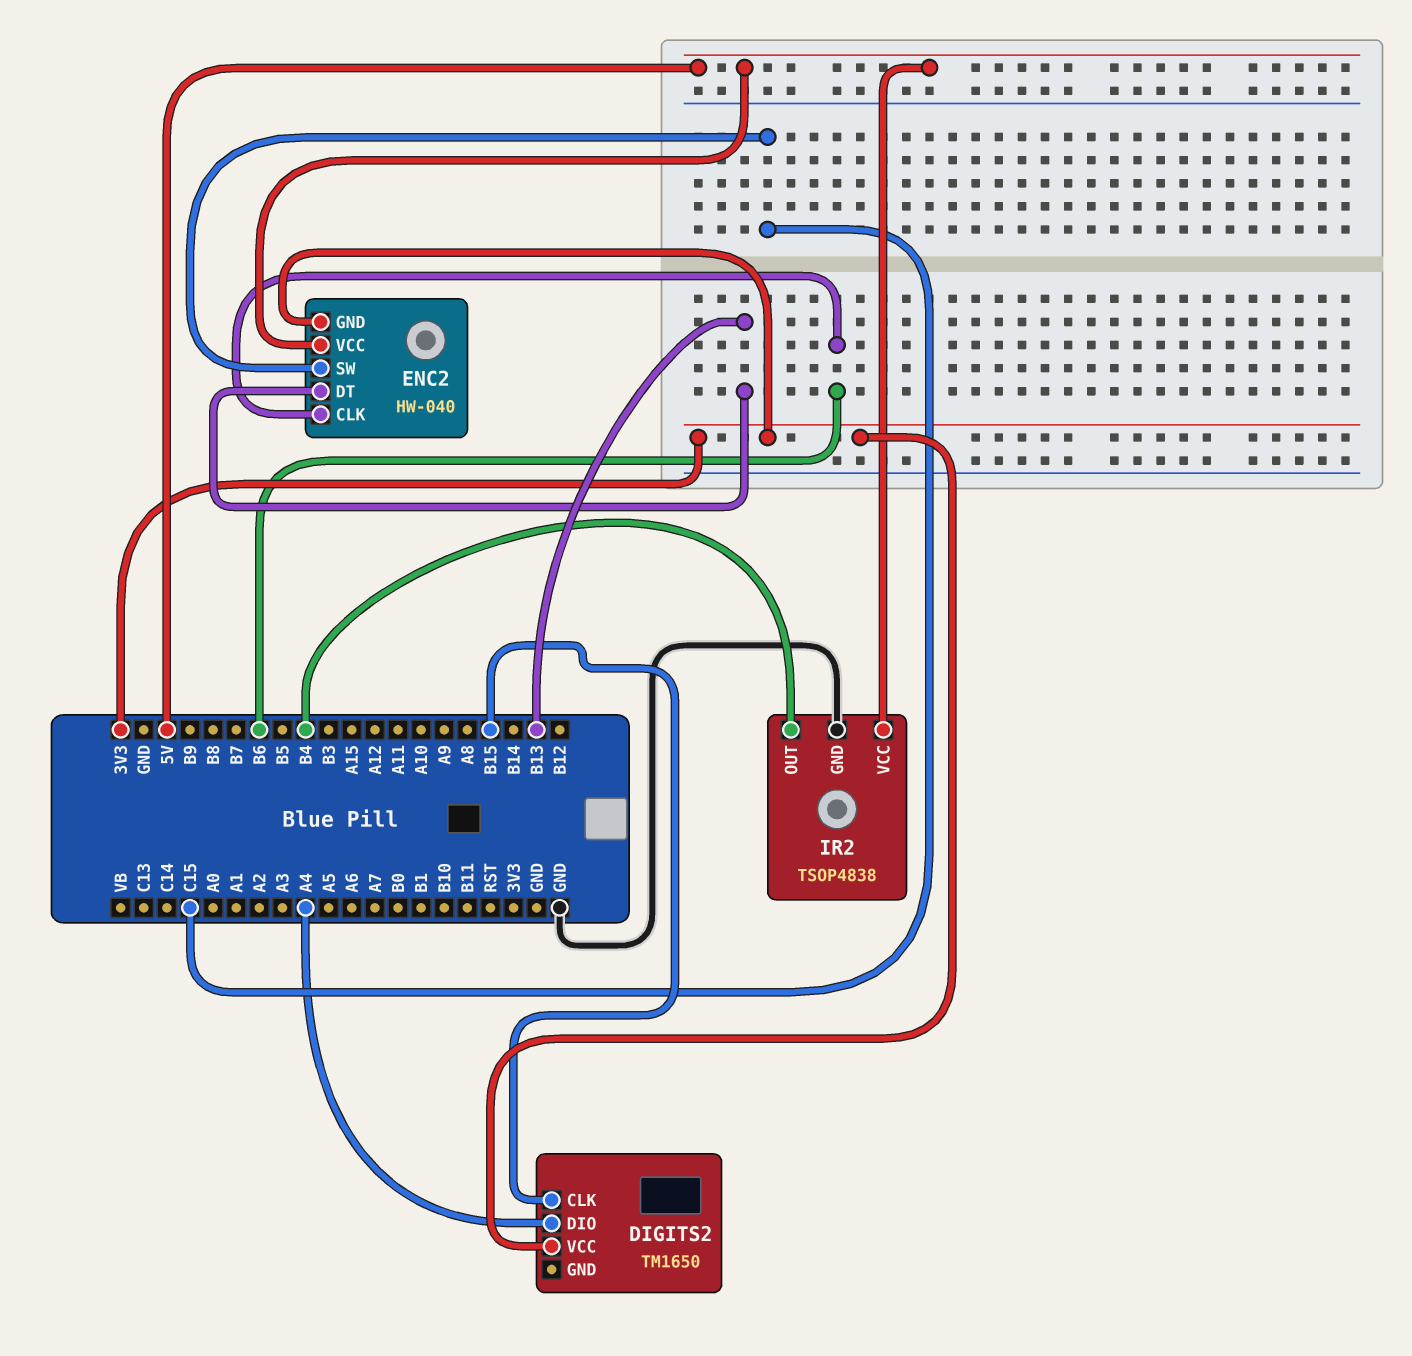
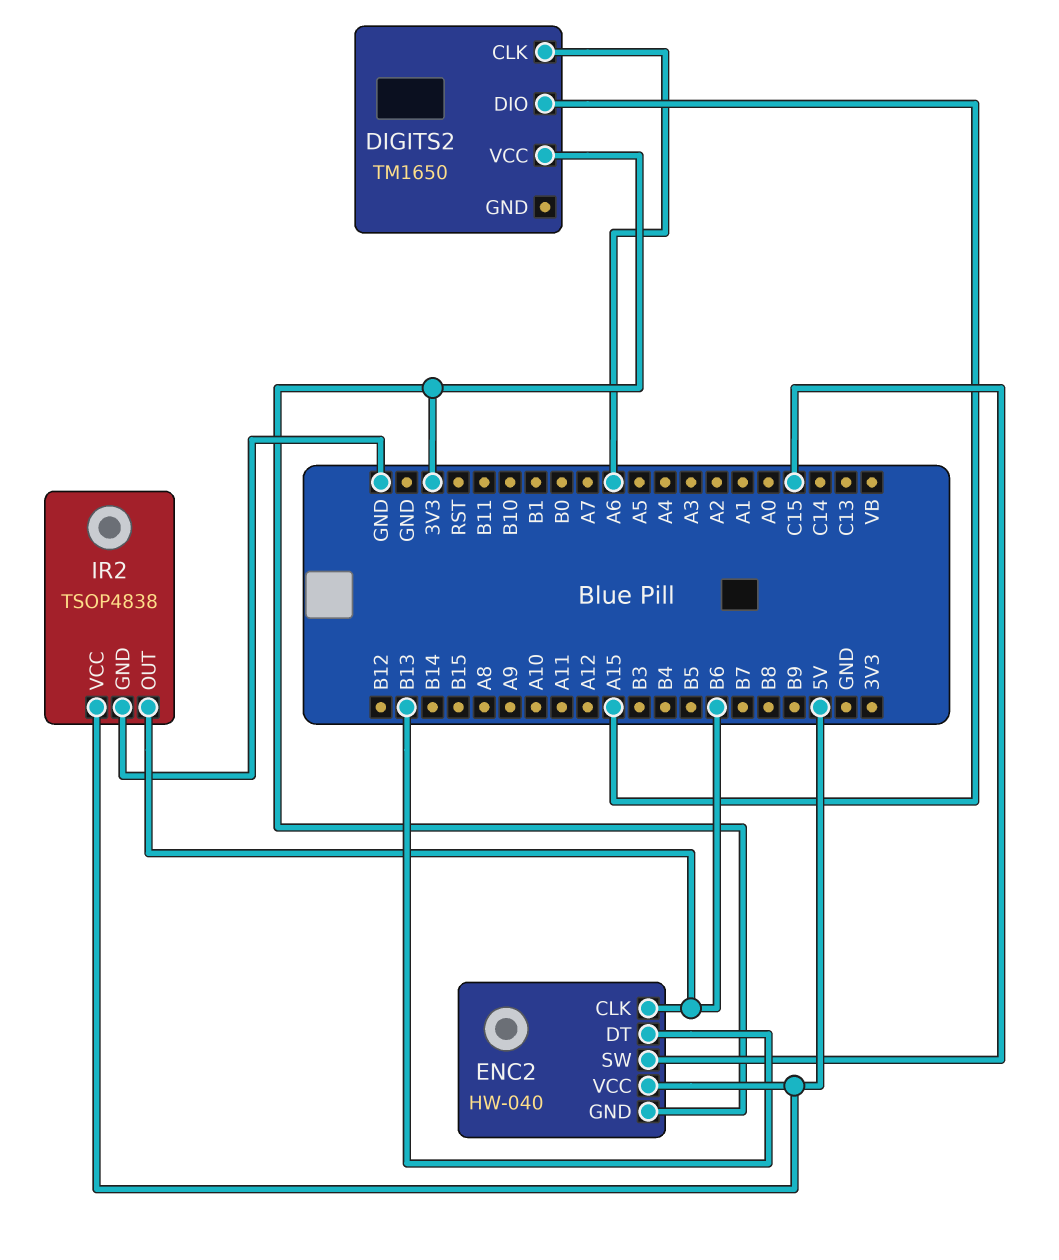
DIGITS2 pin CLK: B15 -> A6
DIGITS2 pin DIO: A4 -> A15
IR2 pin OUT: B4 -> B6

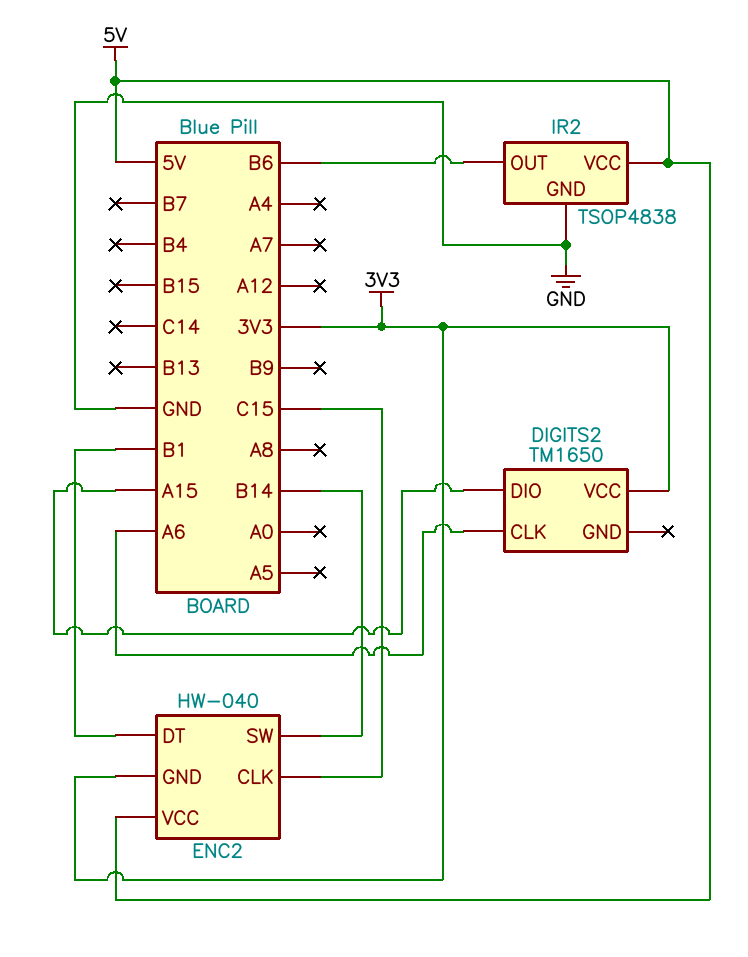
ENC2 pin CLK: B6 -> C15
ENC2 pin DT: B13 -> B1
ENC2 pin SW: C15 -> B14

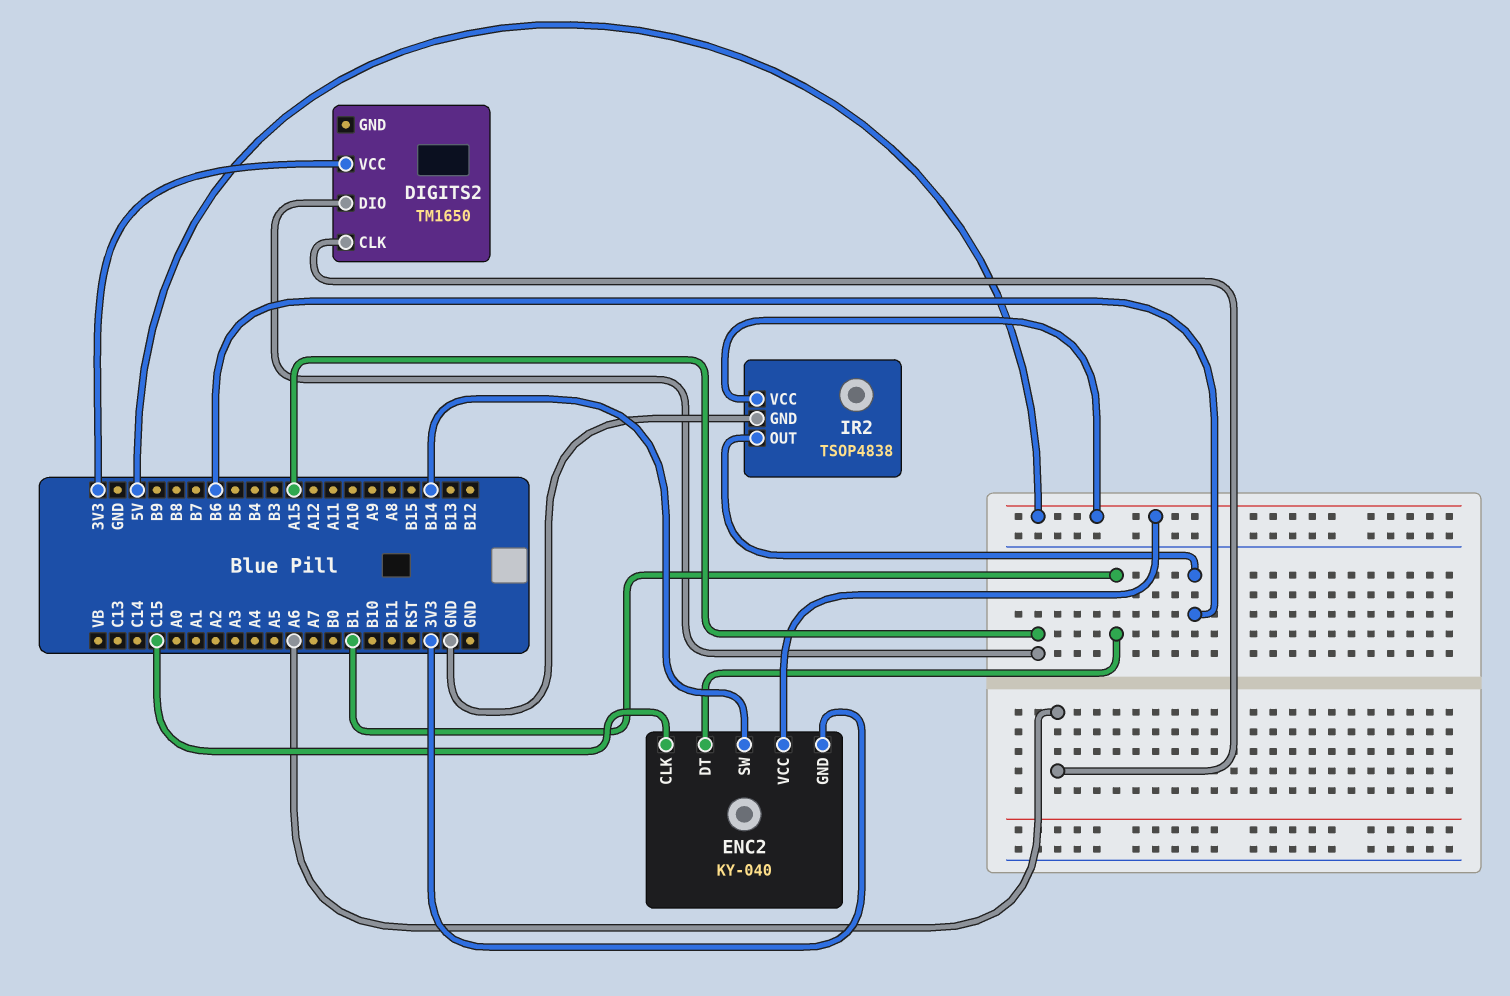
ENC2: HW-040 -> KY-040

